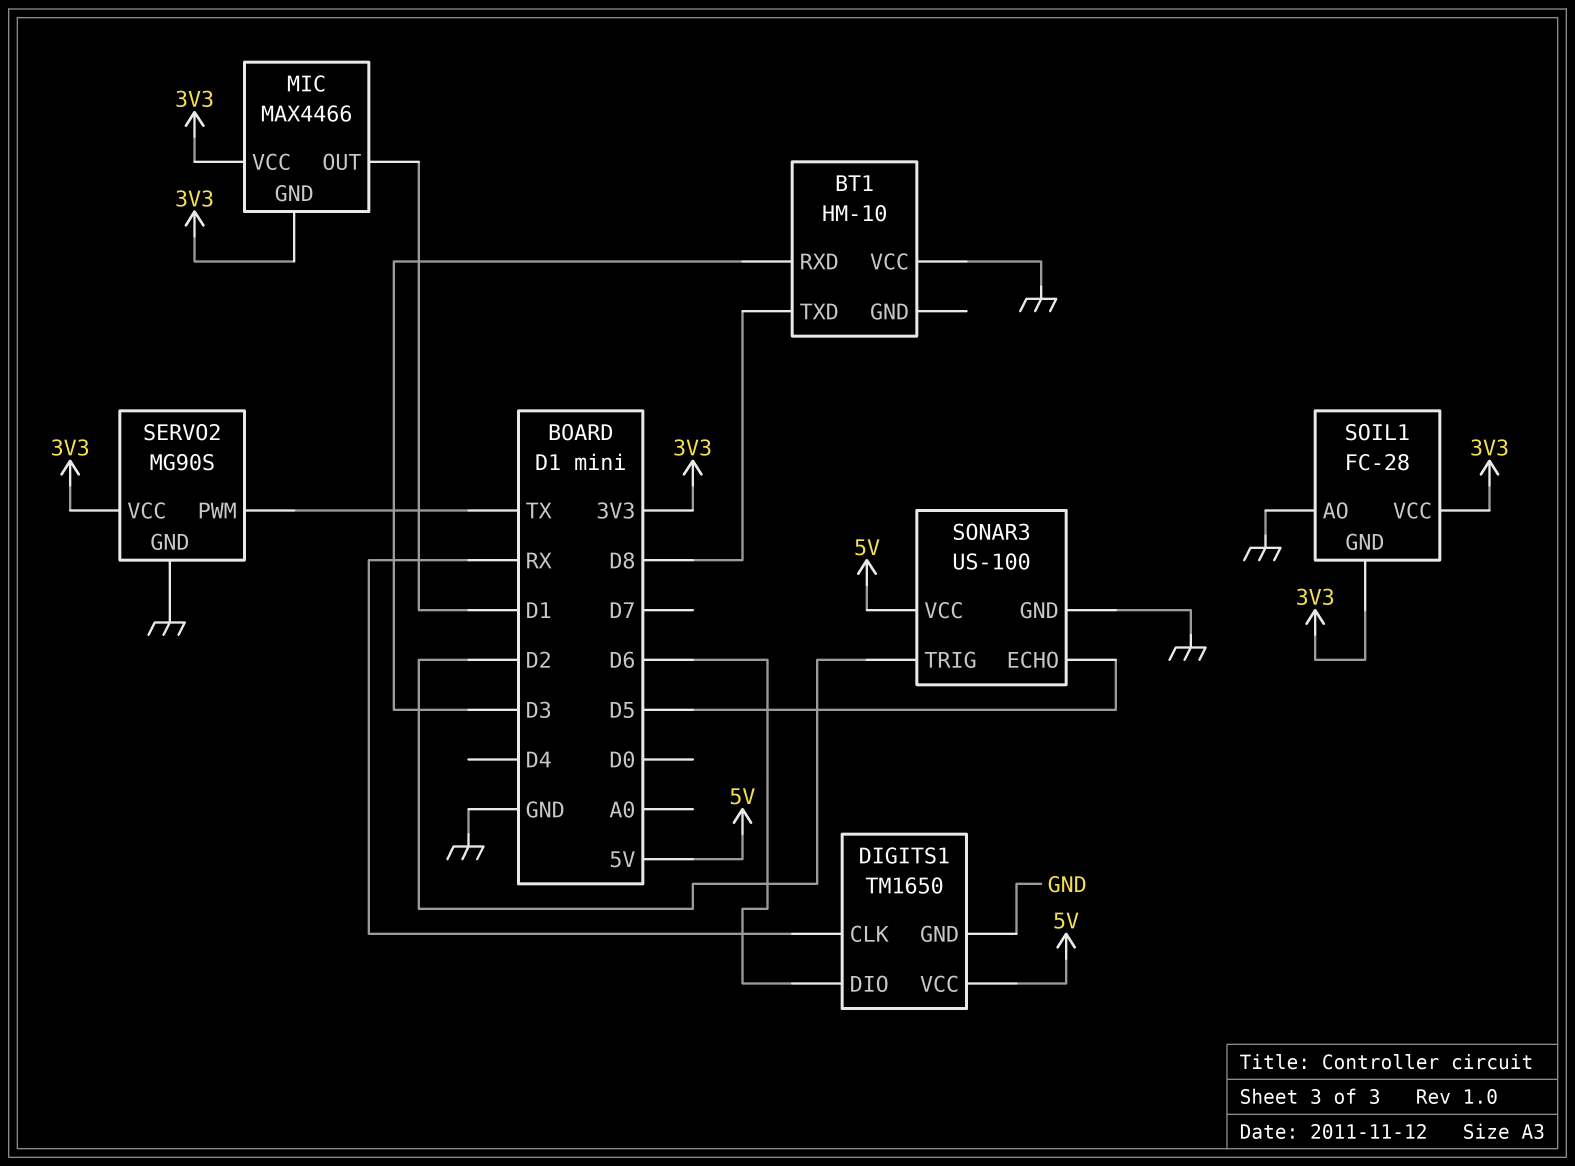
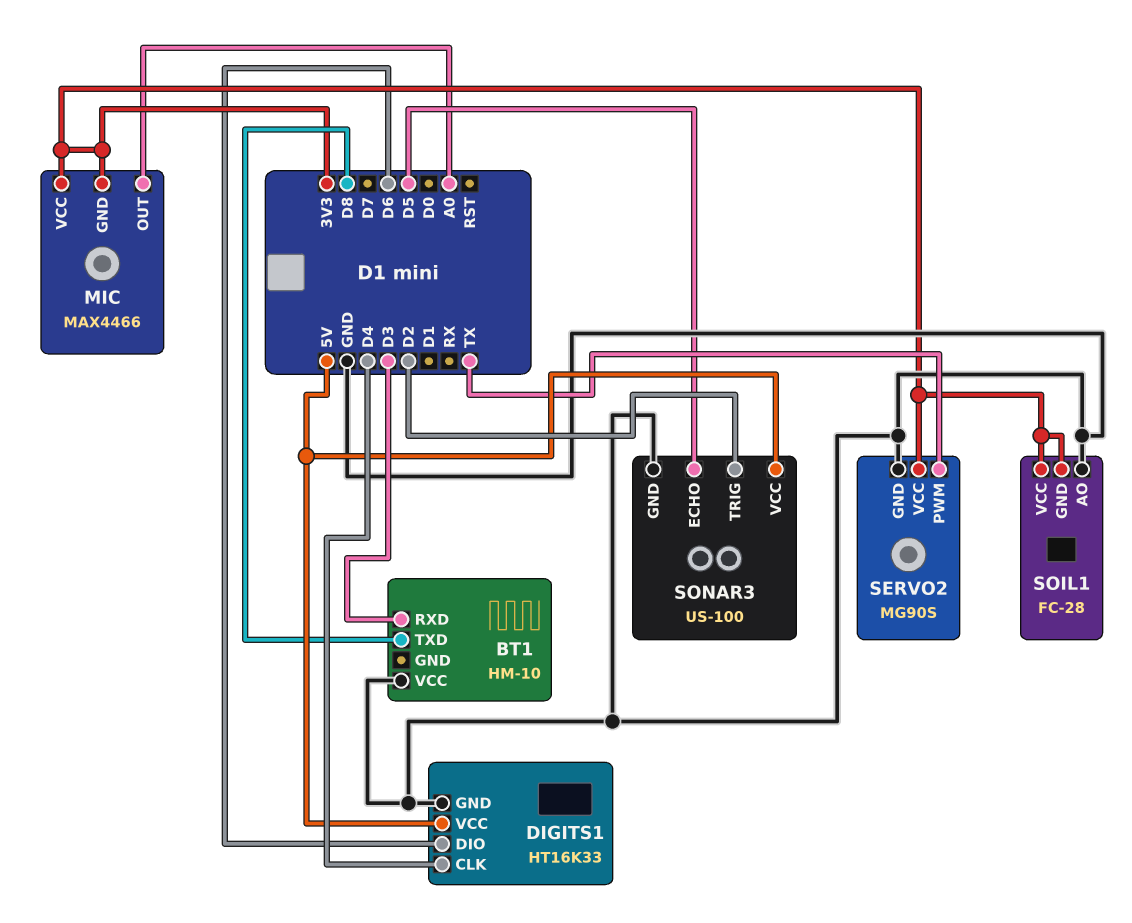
DIGITS1: TM1650 -> HT16K33
DIGITS1 pin CLK: RX -> D4
MIC pin OUT: D1 -> A0

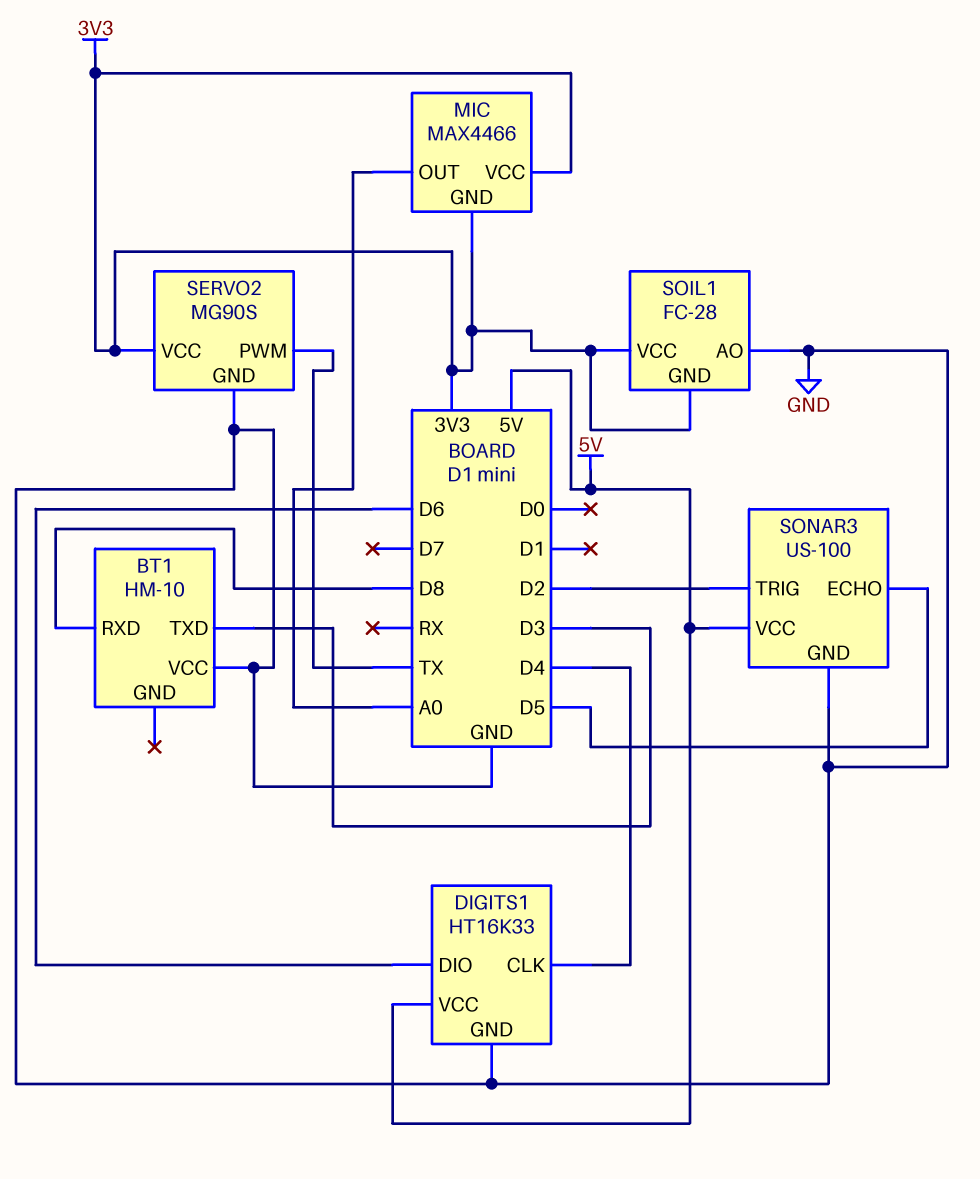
BT1 pin RXD: D3 -> D8
BT1 pin TXD: D8 -> D3

